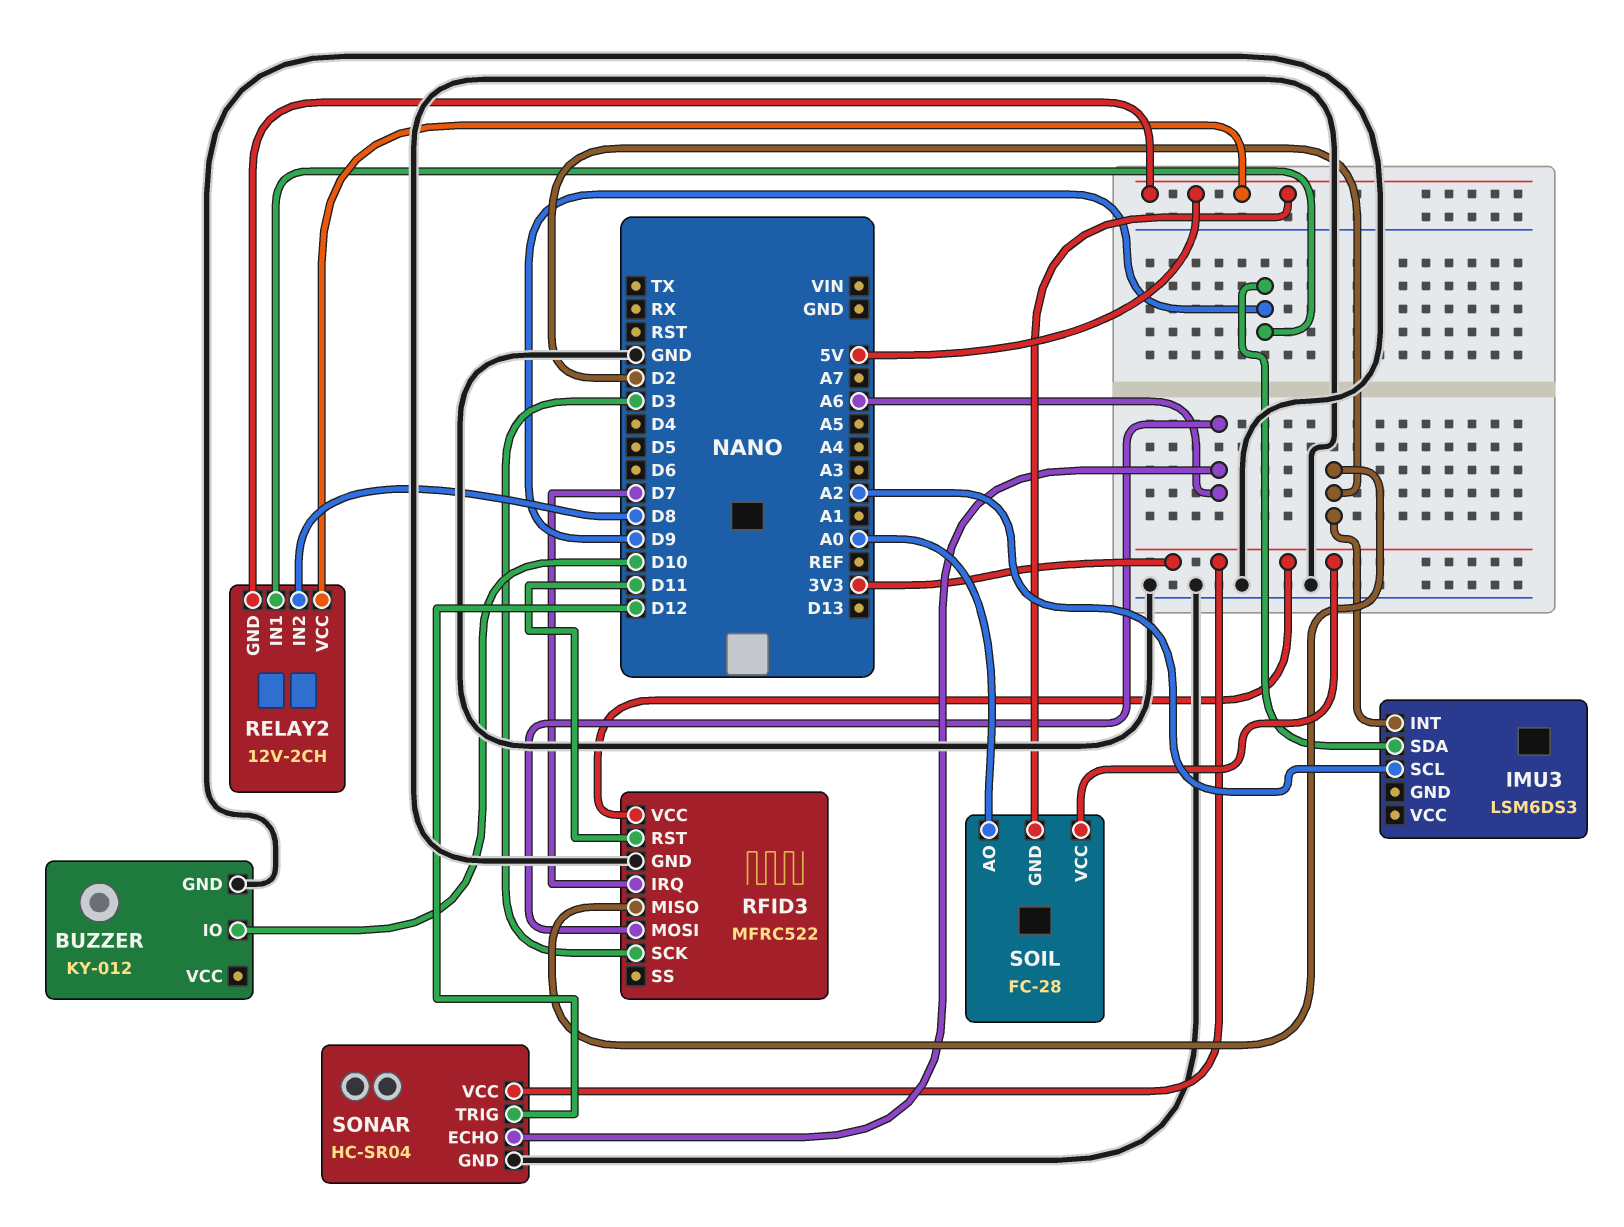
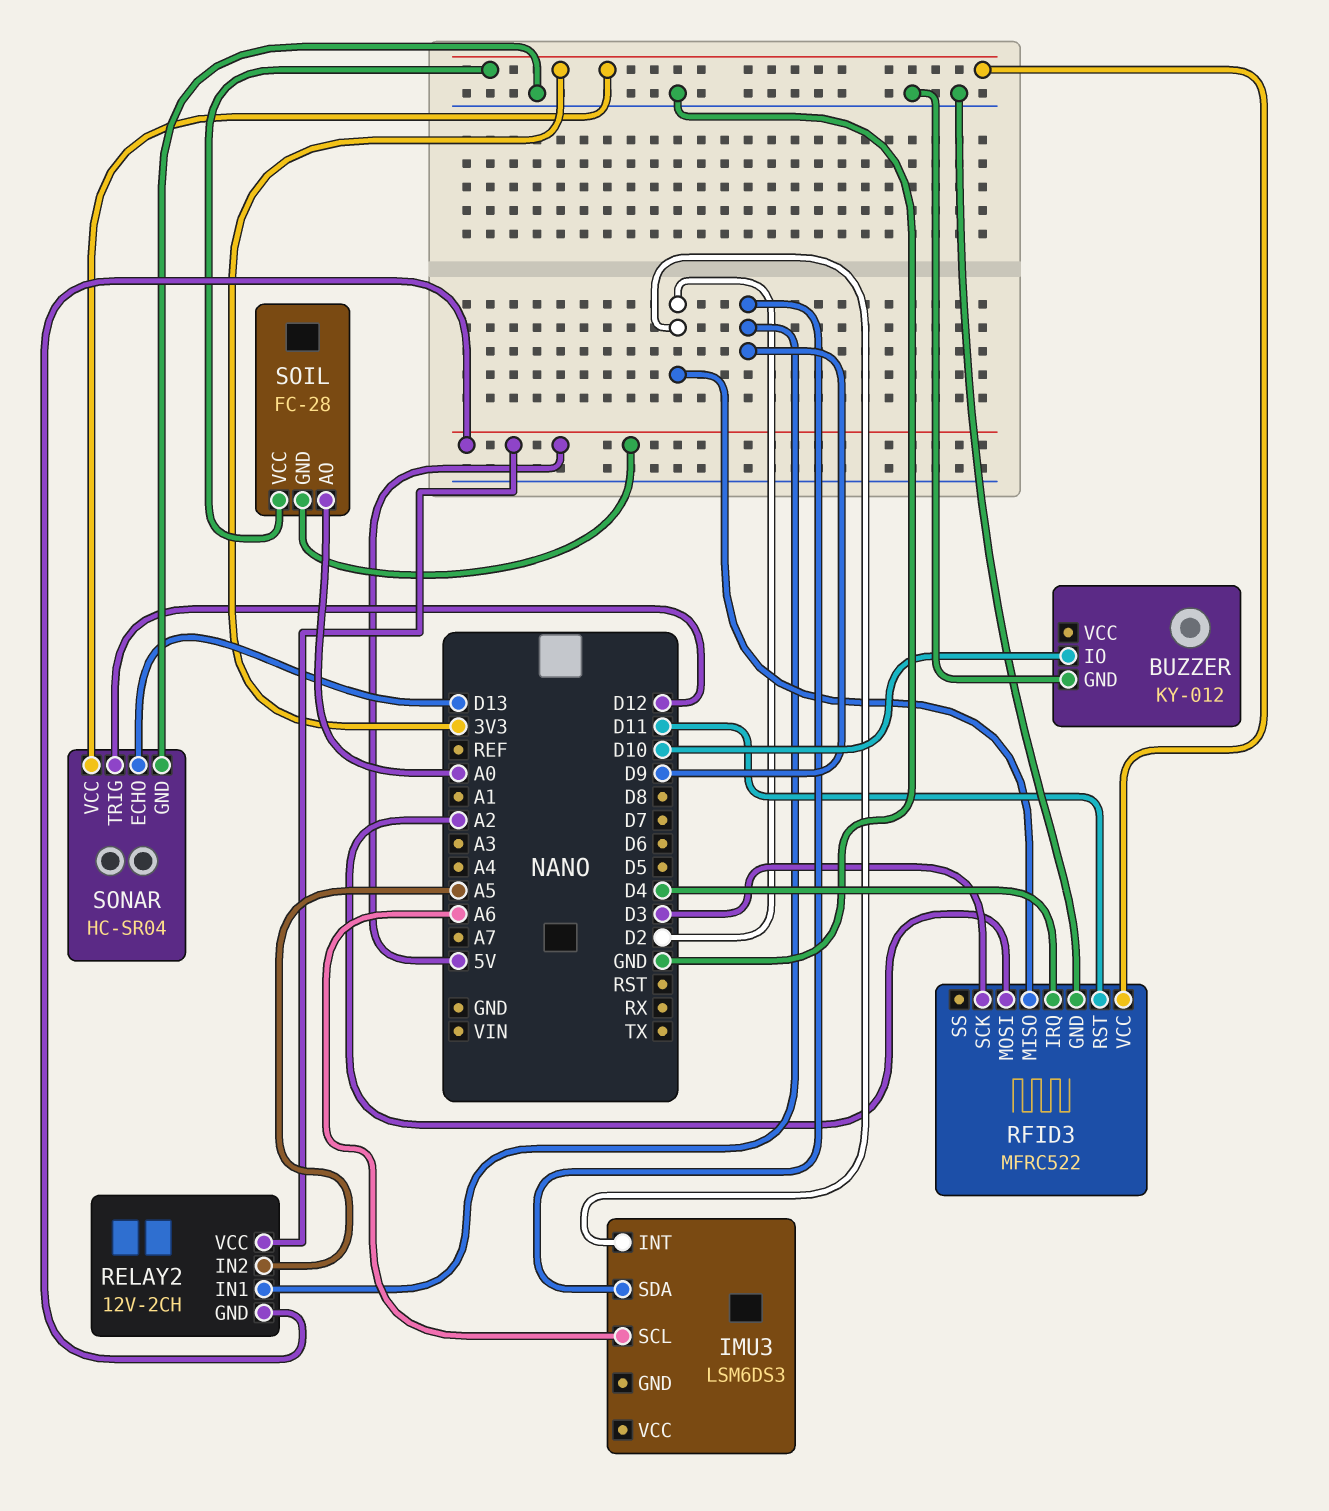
IMU3 pin SCL: A2 -> A6
RELAY2 pin IN2: D8 -> A5
RFID3 pin IRQ: D7 -> D4
RFID3 pin MOSI: A6 -> A2
SONAR pin ECHO: A6 -> D13

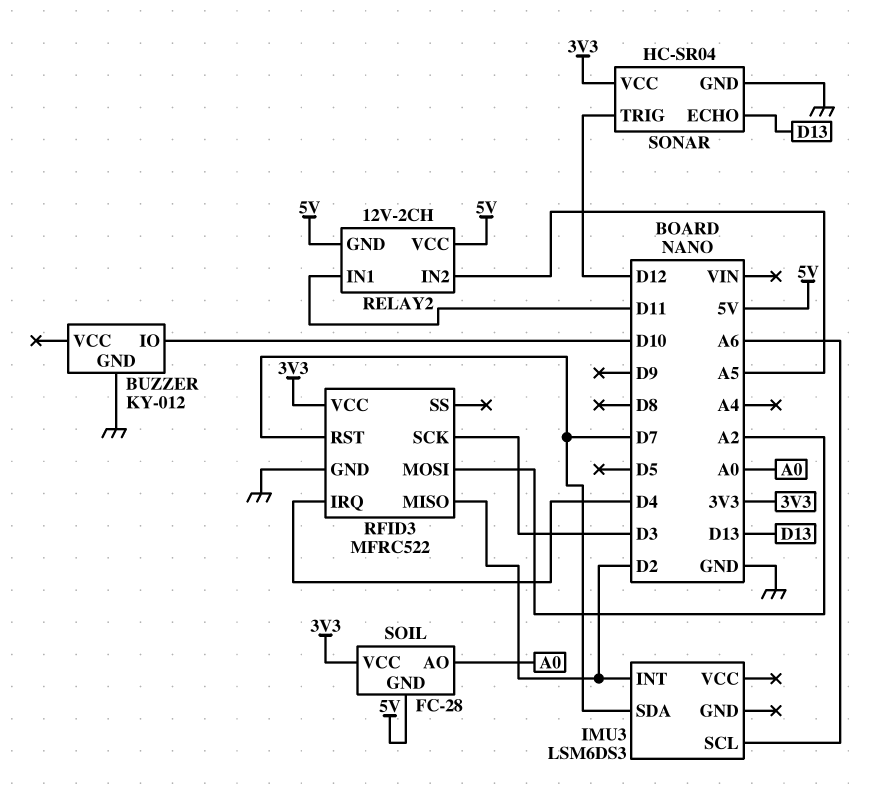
IMU3 pin SDA: D9 -> D7
RELAY2 pin IN1: D9 -> D11
RFID3 pin RST: D11 -> D7

